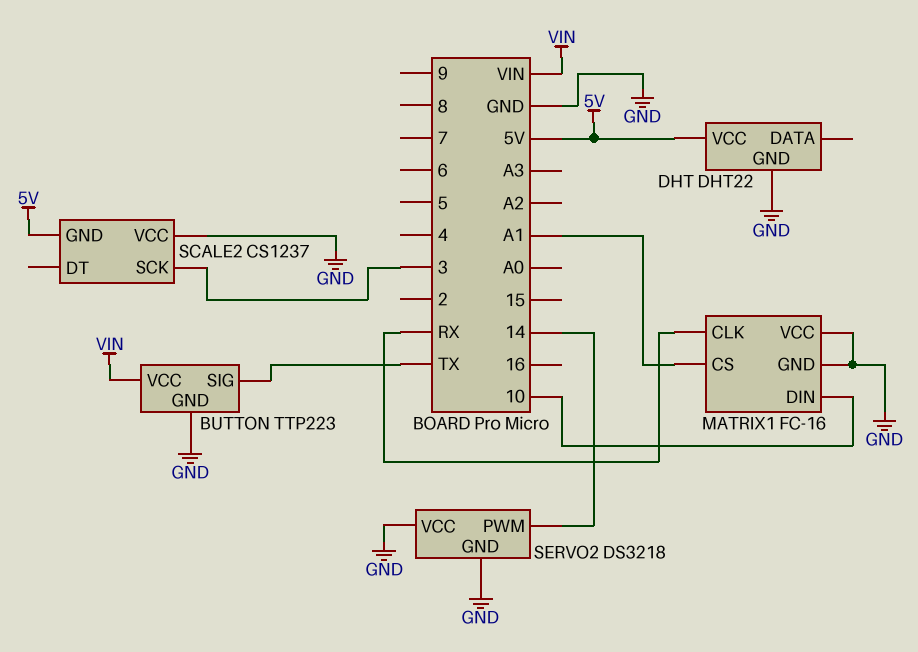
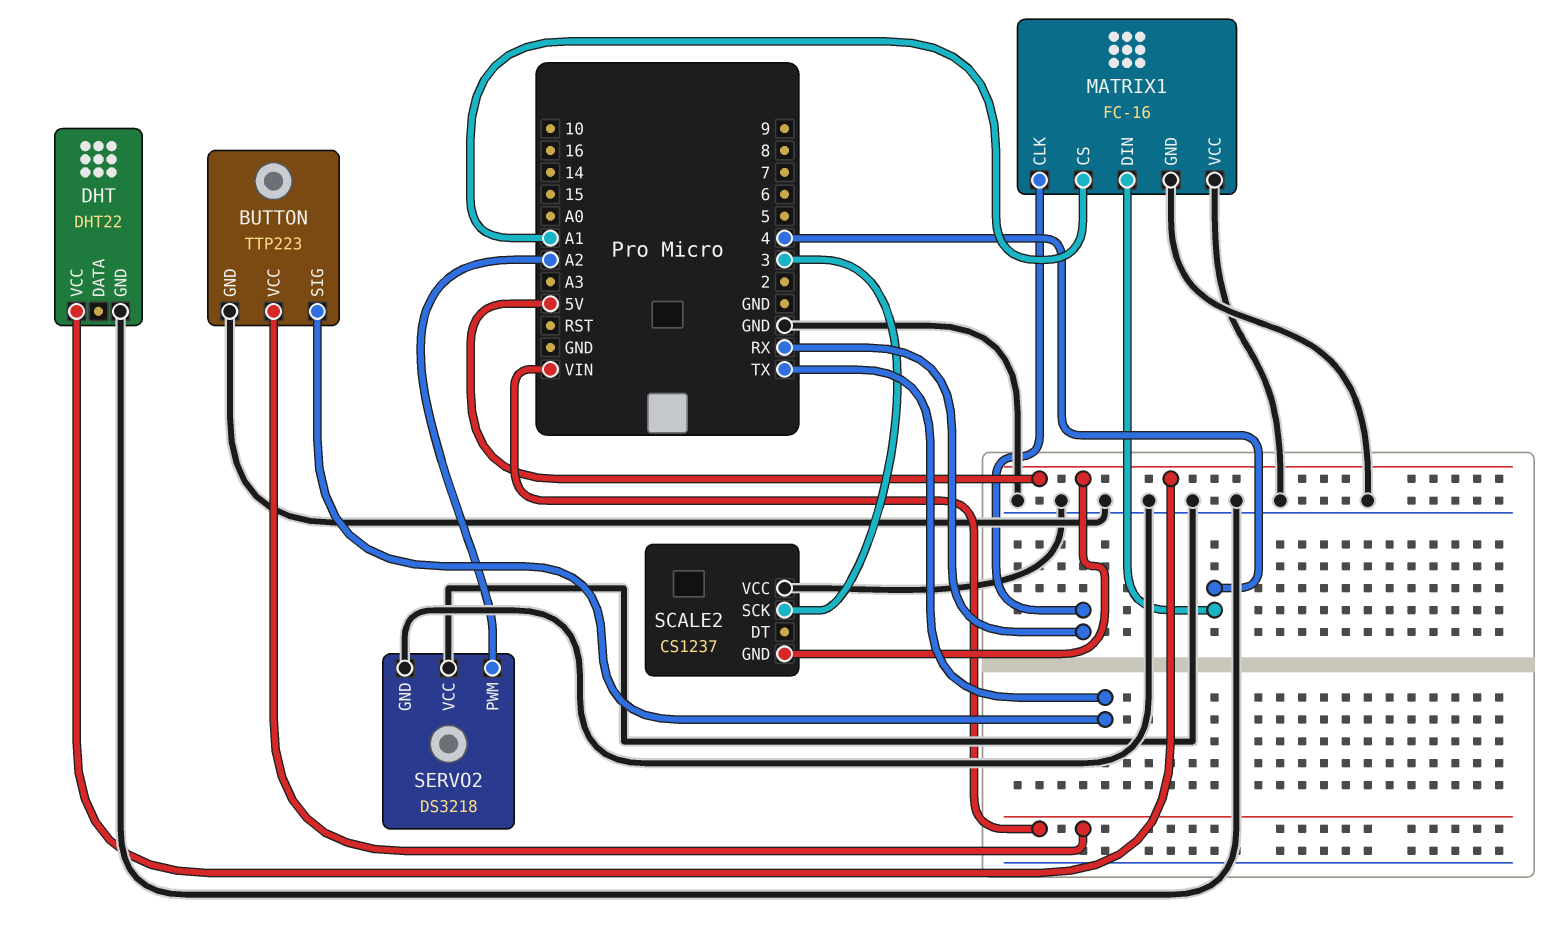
MATRIX1 pin DIN: 10 -> 4
SERVO2 pin PWM: 14 -> A2

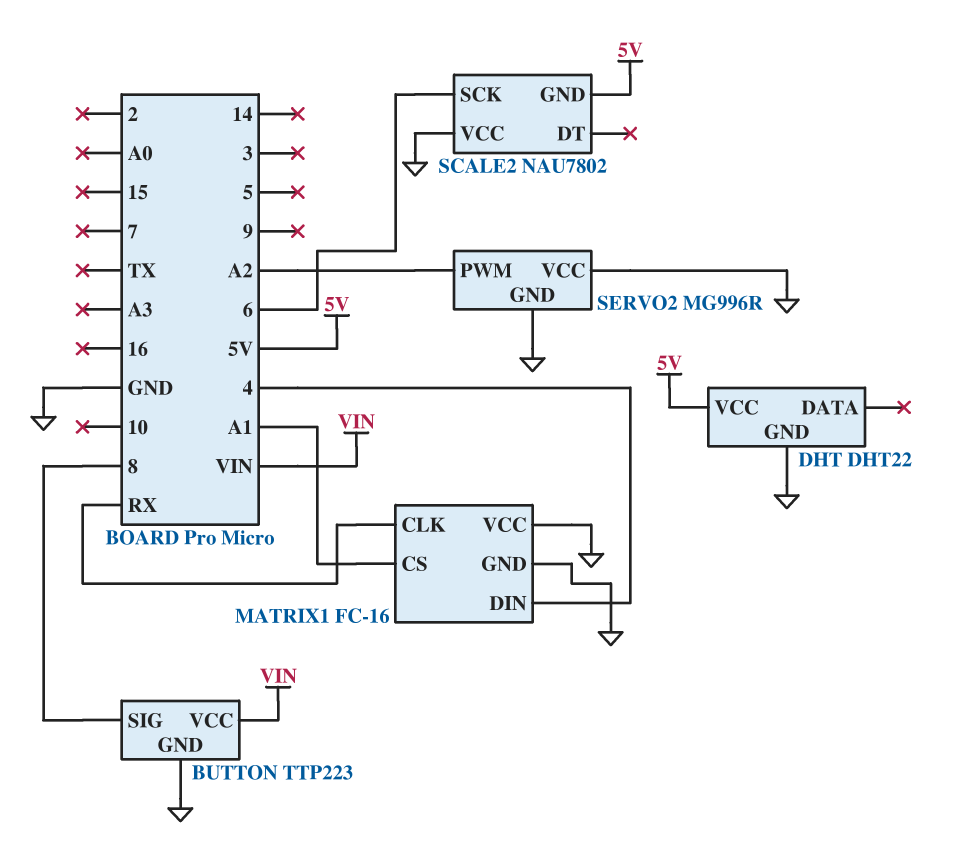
BUTTON pin SIG: TX -> 8
SCALE2: CS1237 -> NAU7802
SCALE2 pin SCK: 3 -> 6
SERVO2: DS3218 -> MG996R

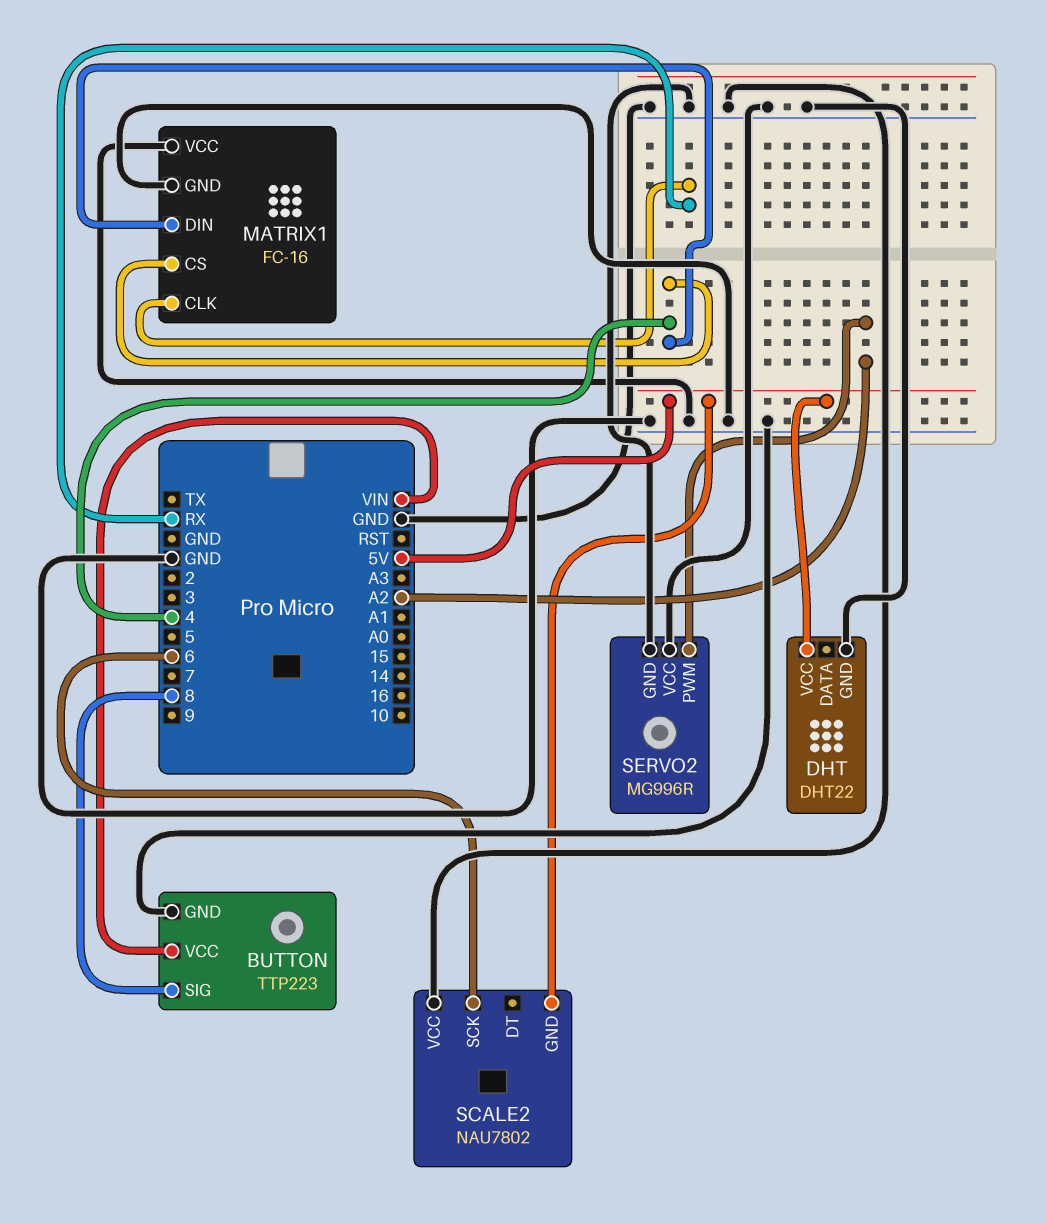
MATRIX1 pin CS: A1 -> 4

